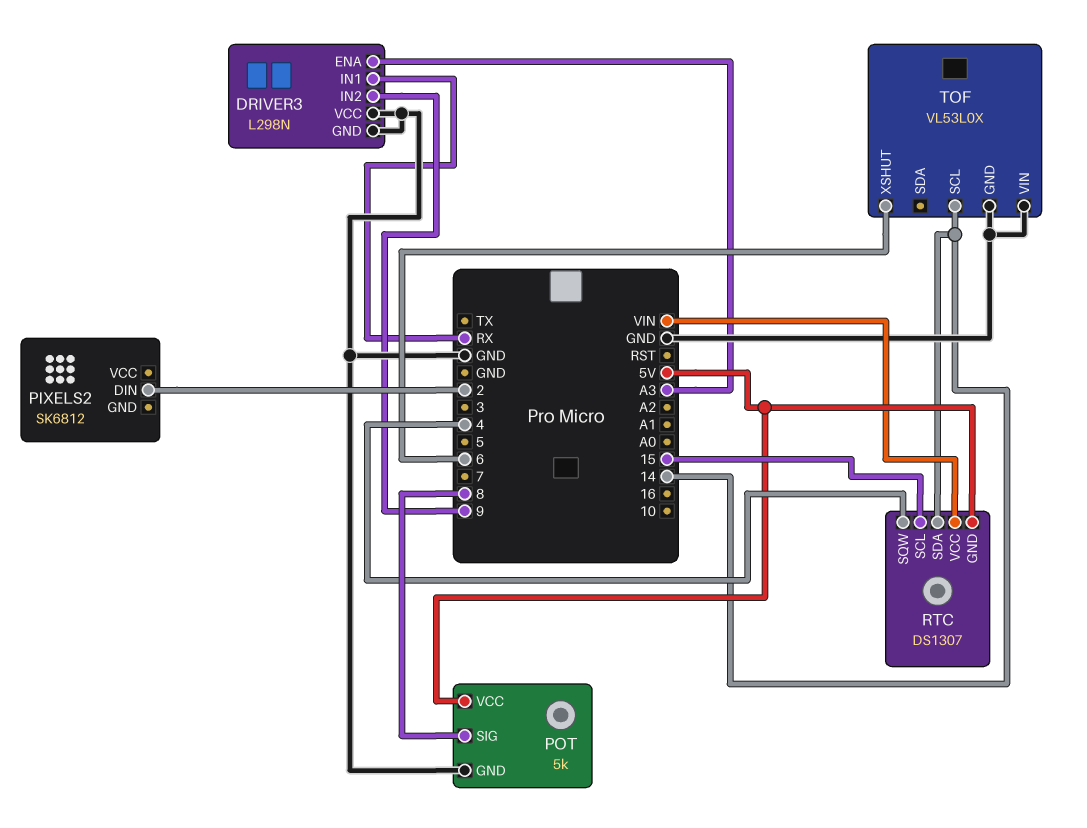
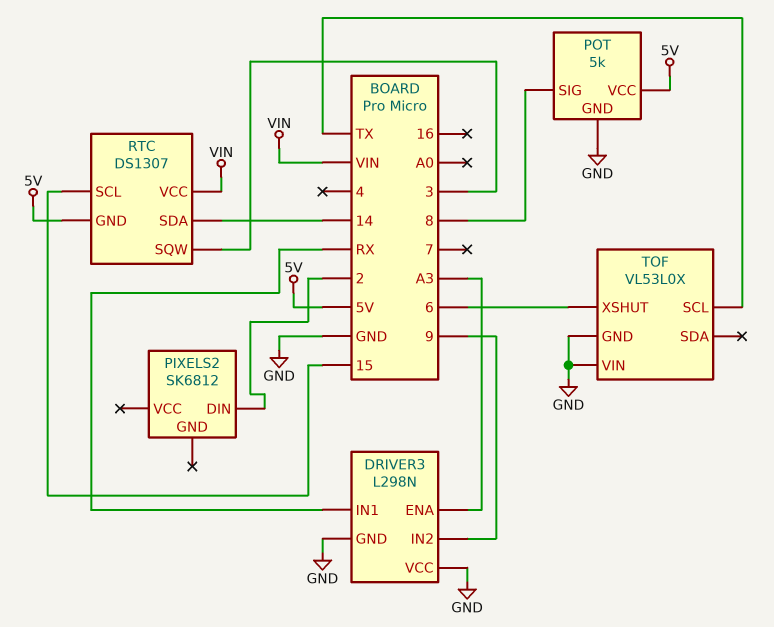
RTC pin SQW: 4 -> 3
TOF pin SCL: 14 -> TX

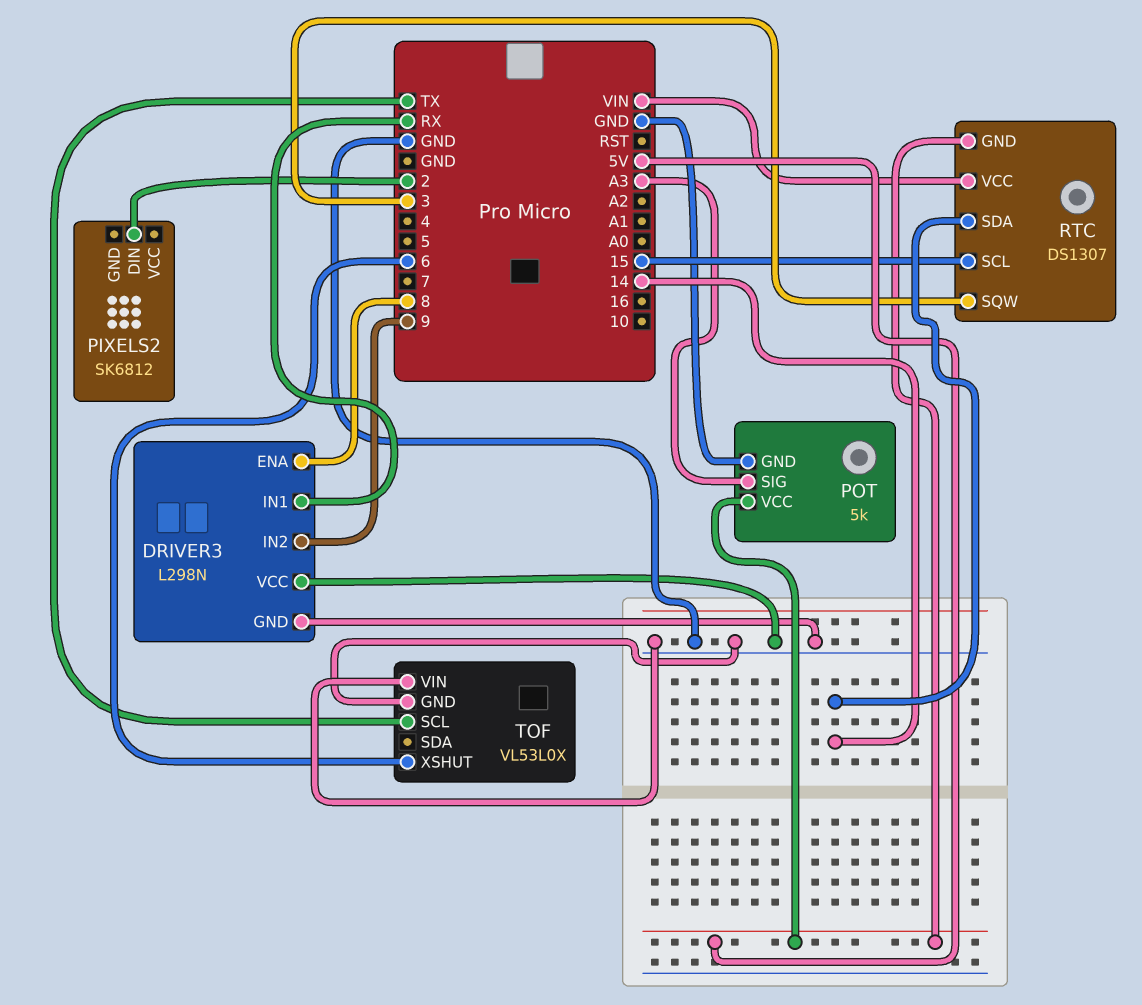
DRIVER3 pin ENA: A3 -> 8
POT pin SIG: 8 -> A3

